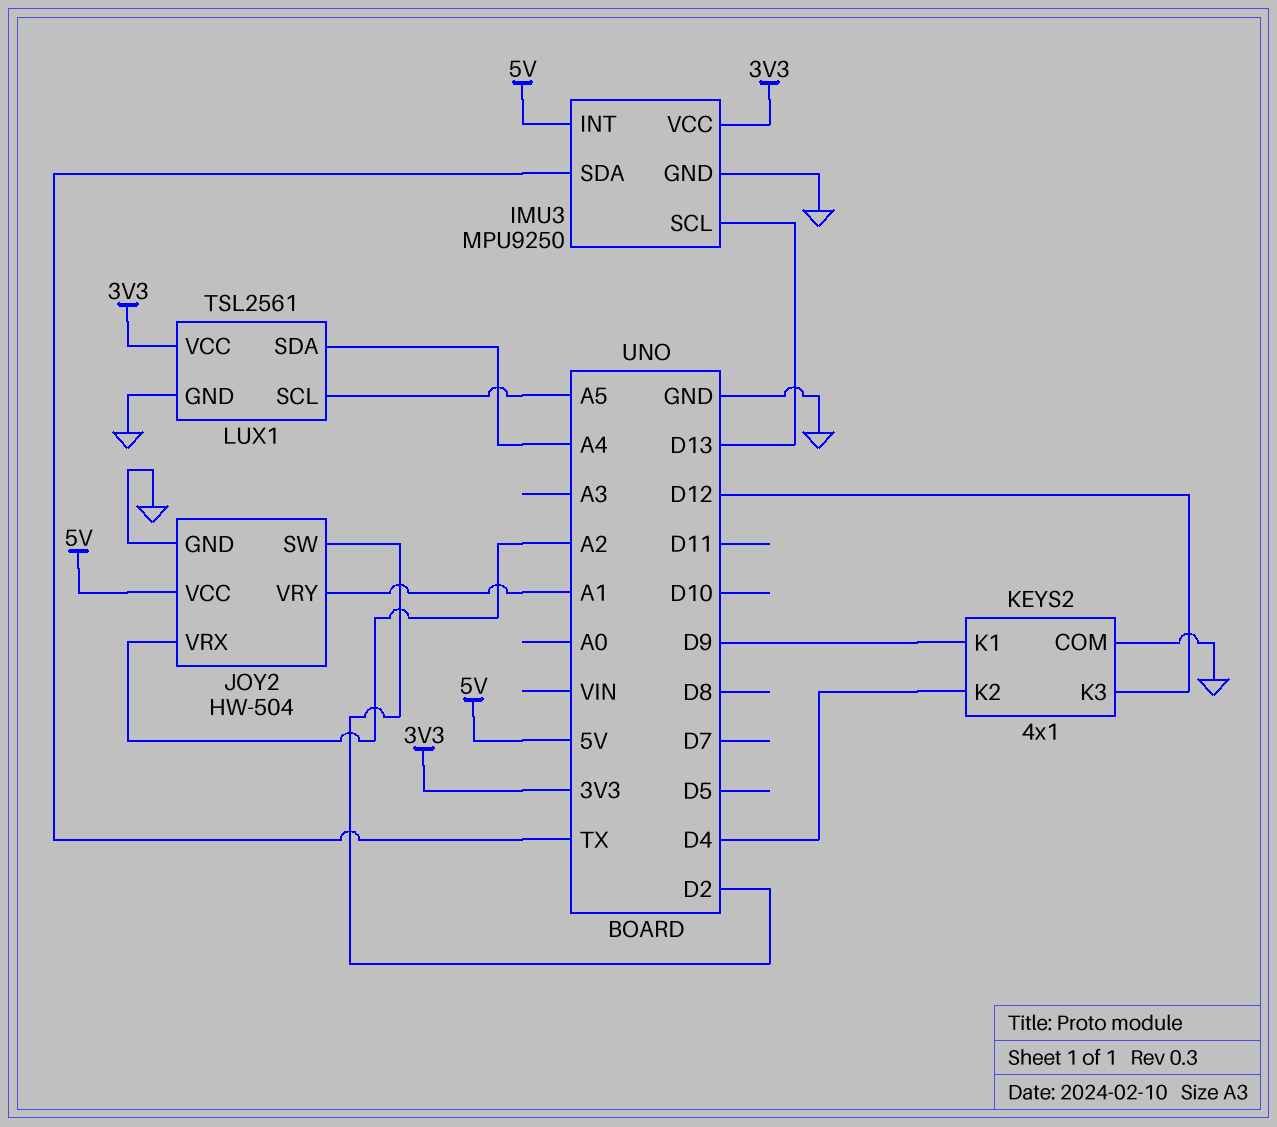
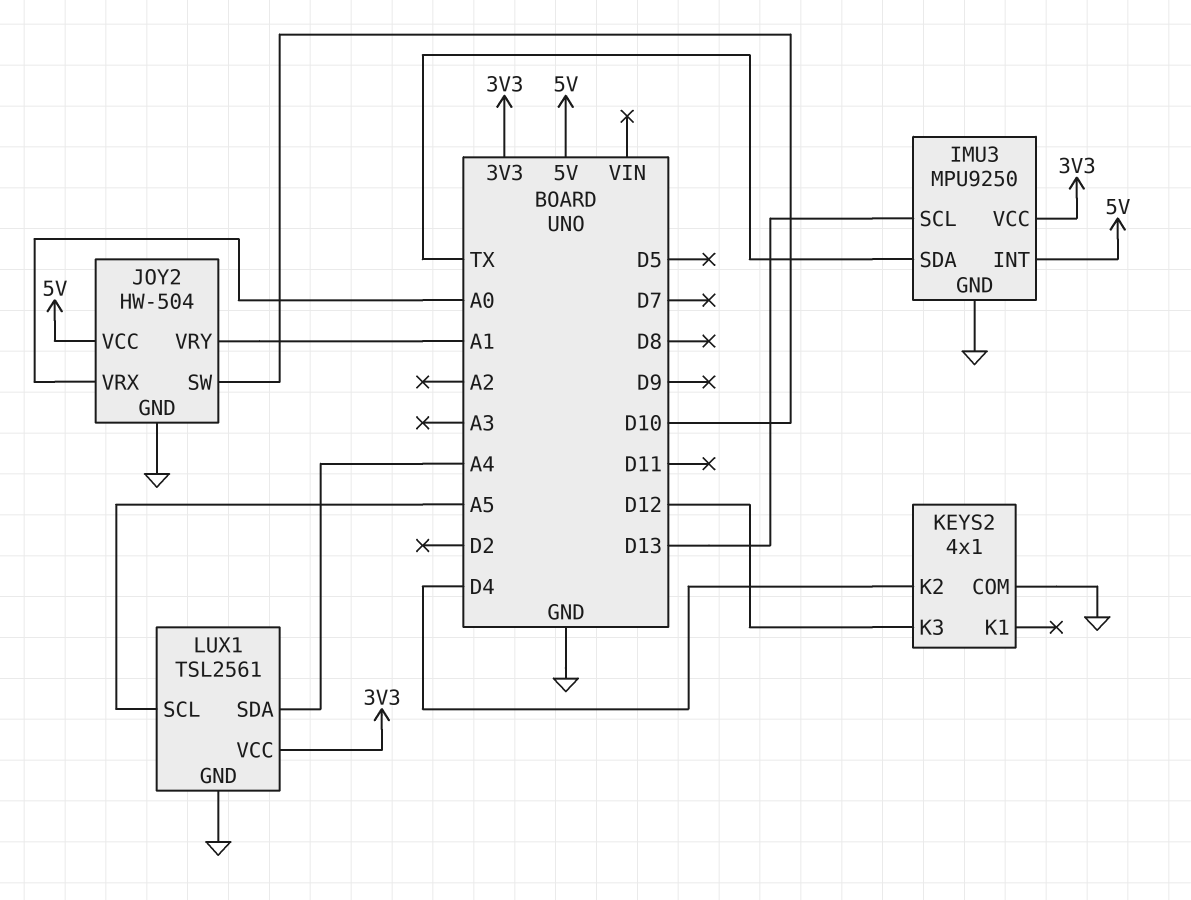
JOY2 pin SW: D2 -> D10
JOY2 pin VRX: A2 -> A0
KEYS2 pin K1: D9 -> none

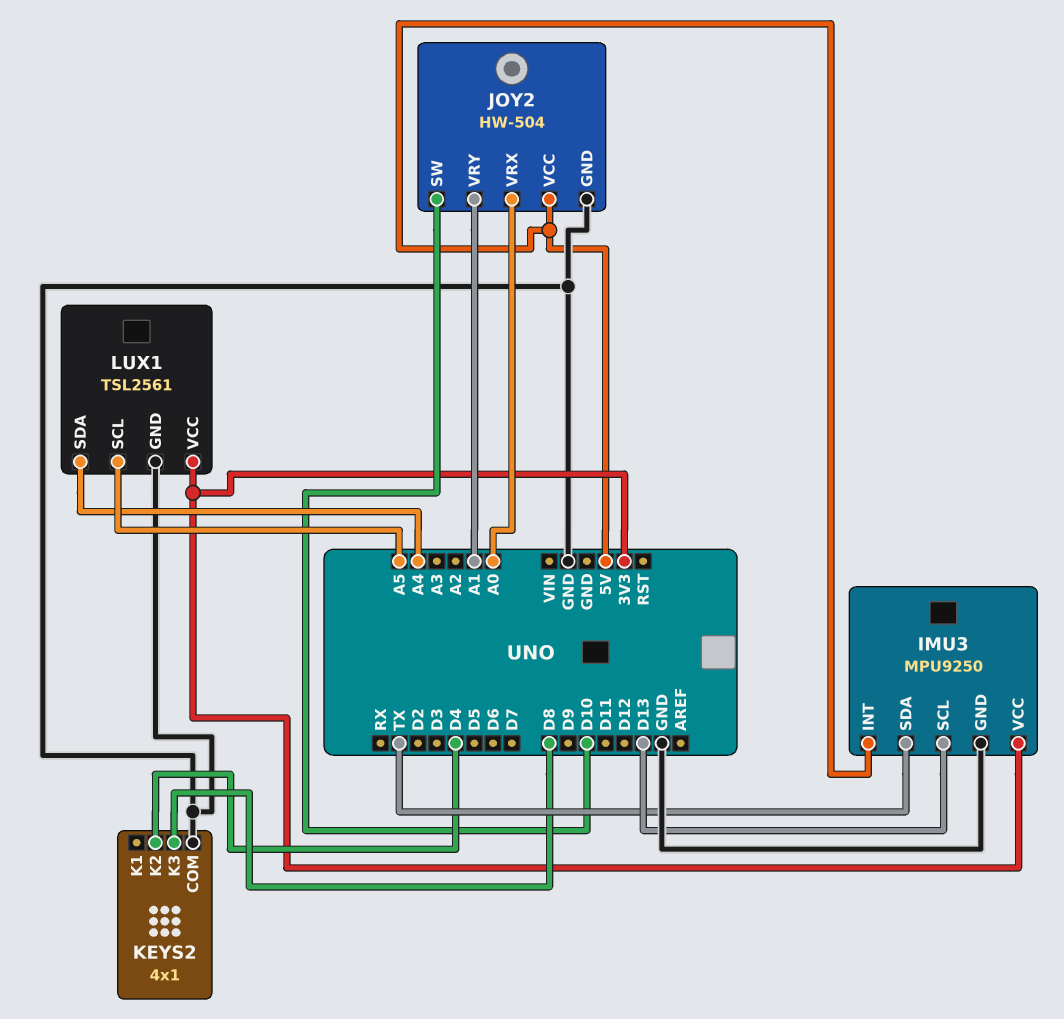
KEYS2 pin K3: D12 -> D8

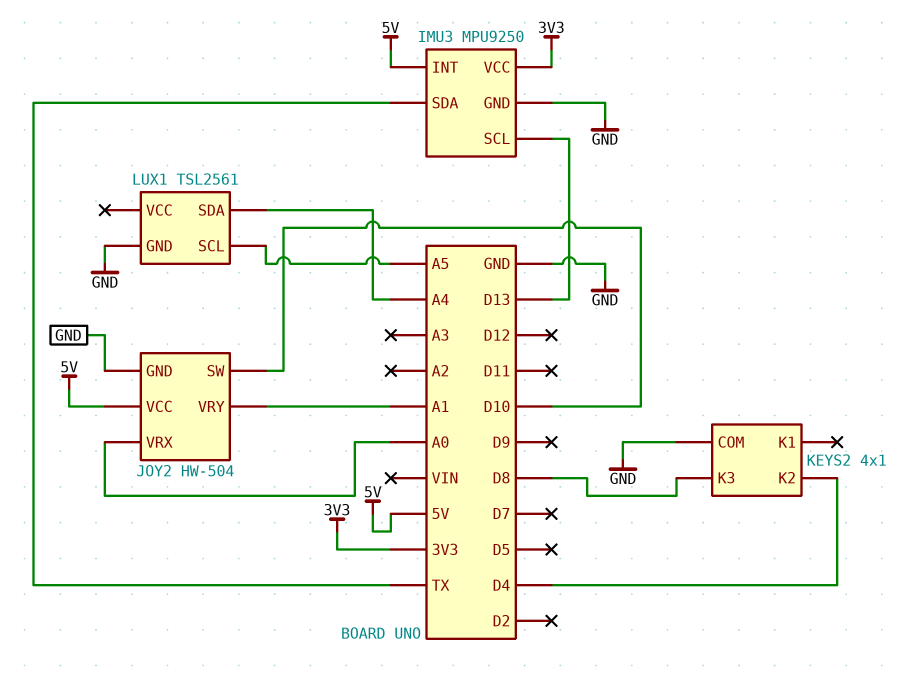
LUX1 pin VCC: 3V3 -> none

